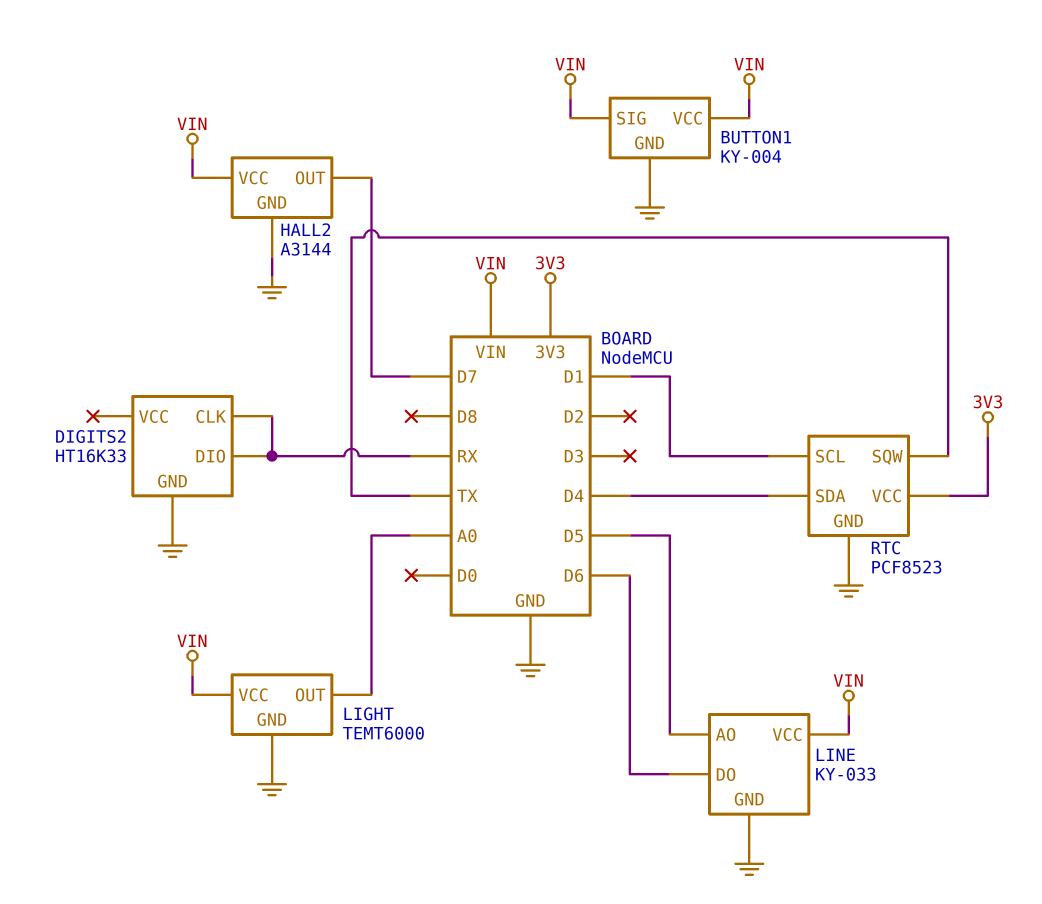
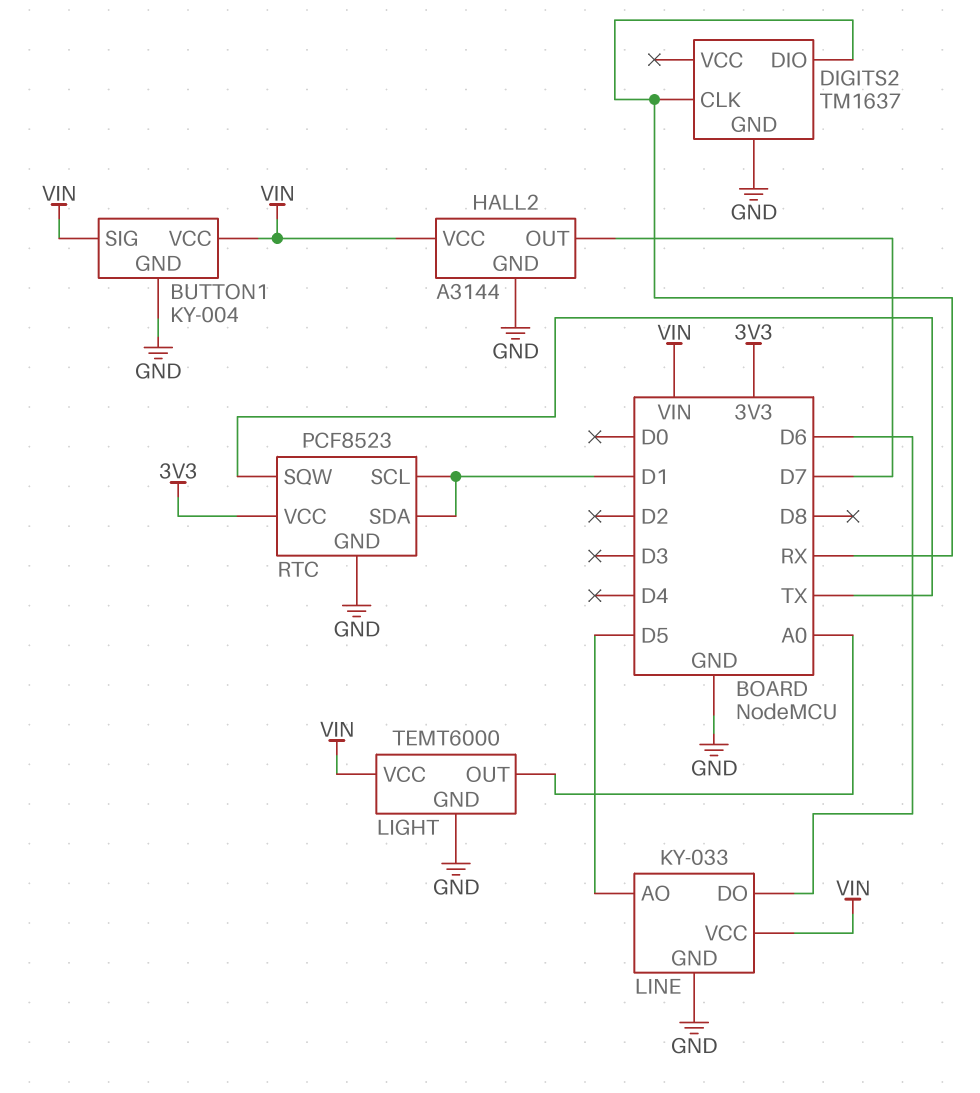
DIGITS2: HT16K33 -> TM1637
RTC pin SDA: D4 -> D1

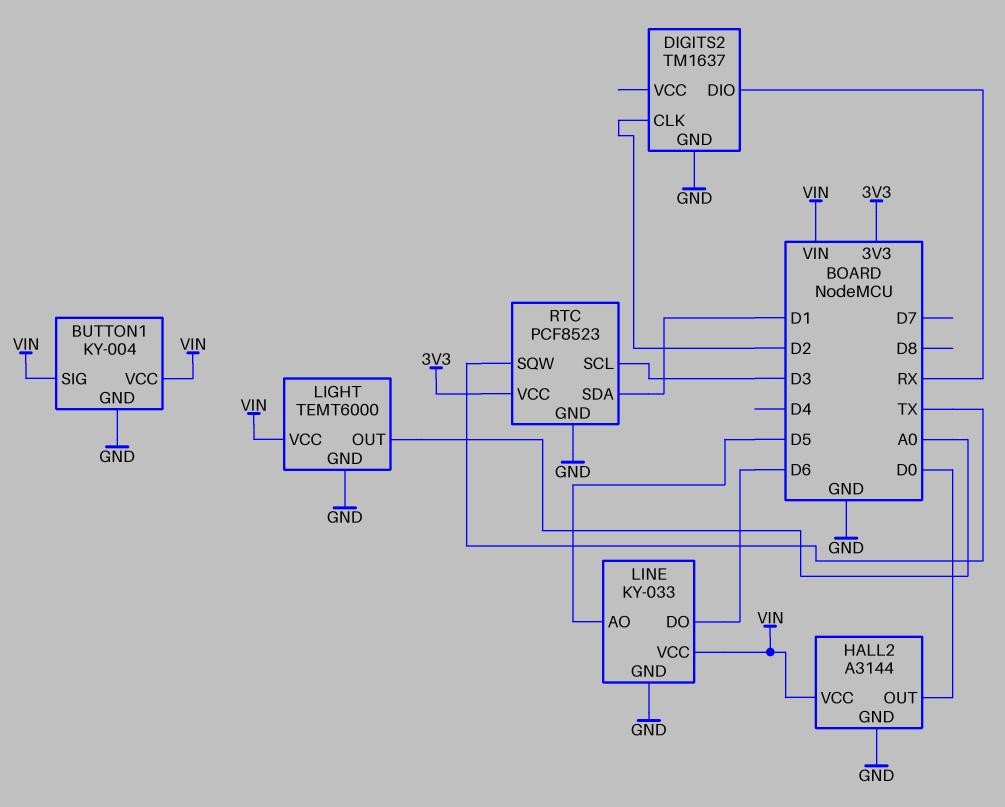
DIGITS2 pin CLK: RX -> D2
HALL2 pin OUT: D7 -> D0
RTC pin SCL: D1 -> D3

